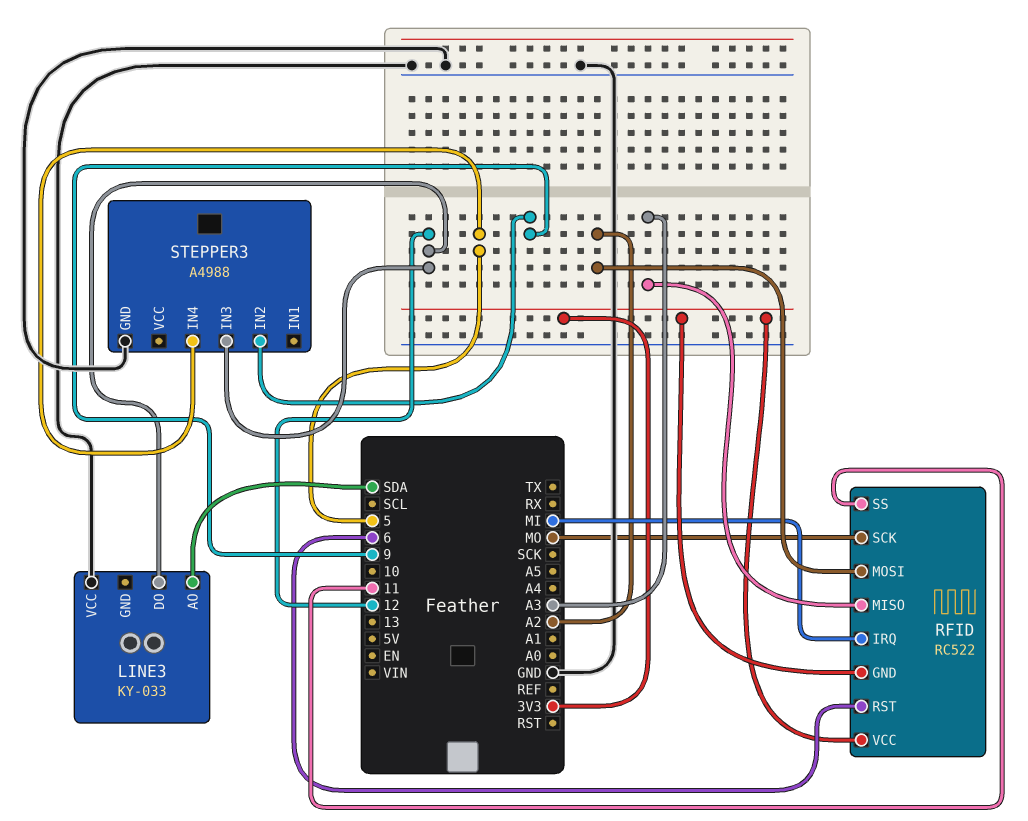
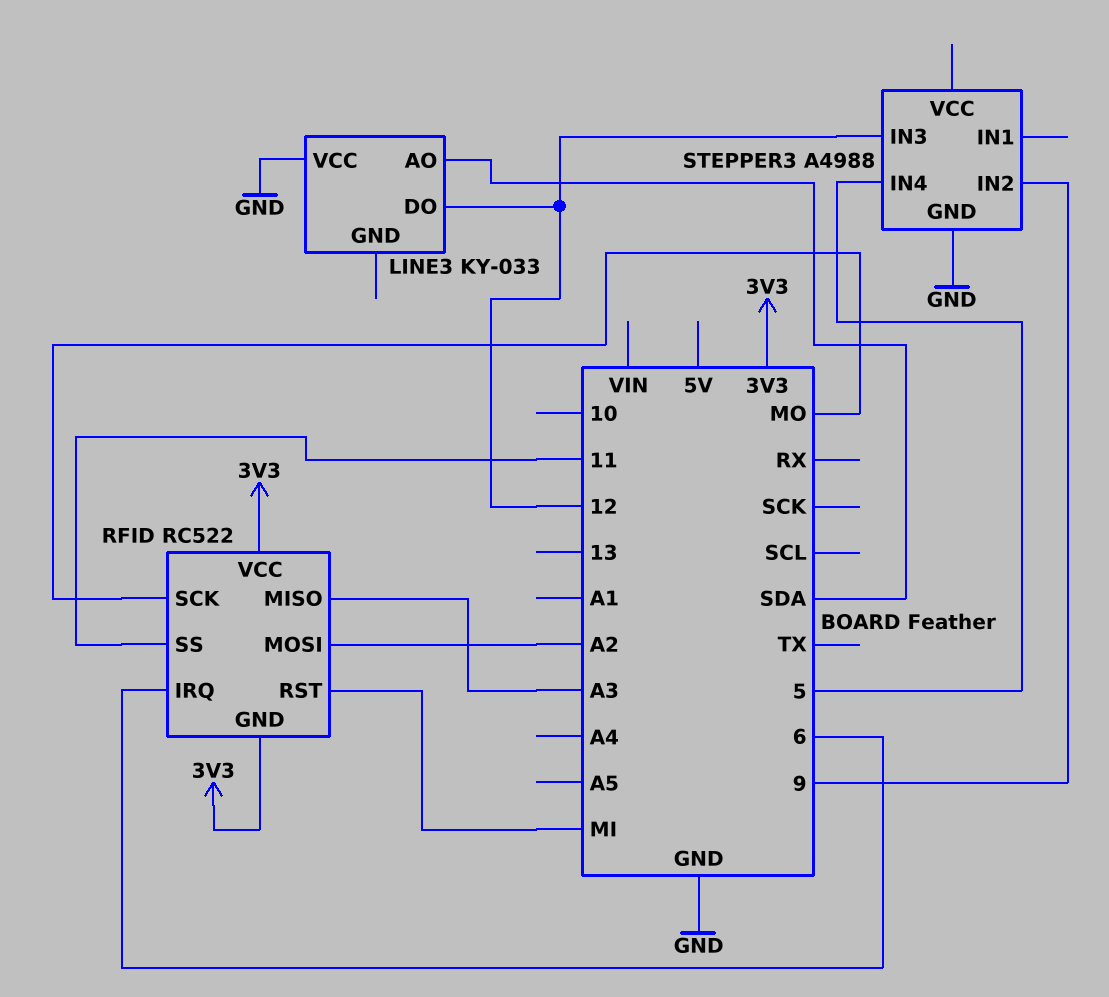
RFID pin IRQ: MI -> 6
RFID pin RST: 6 -> MI

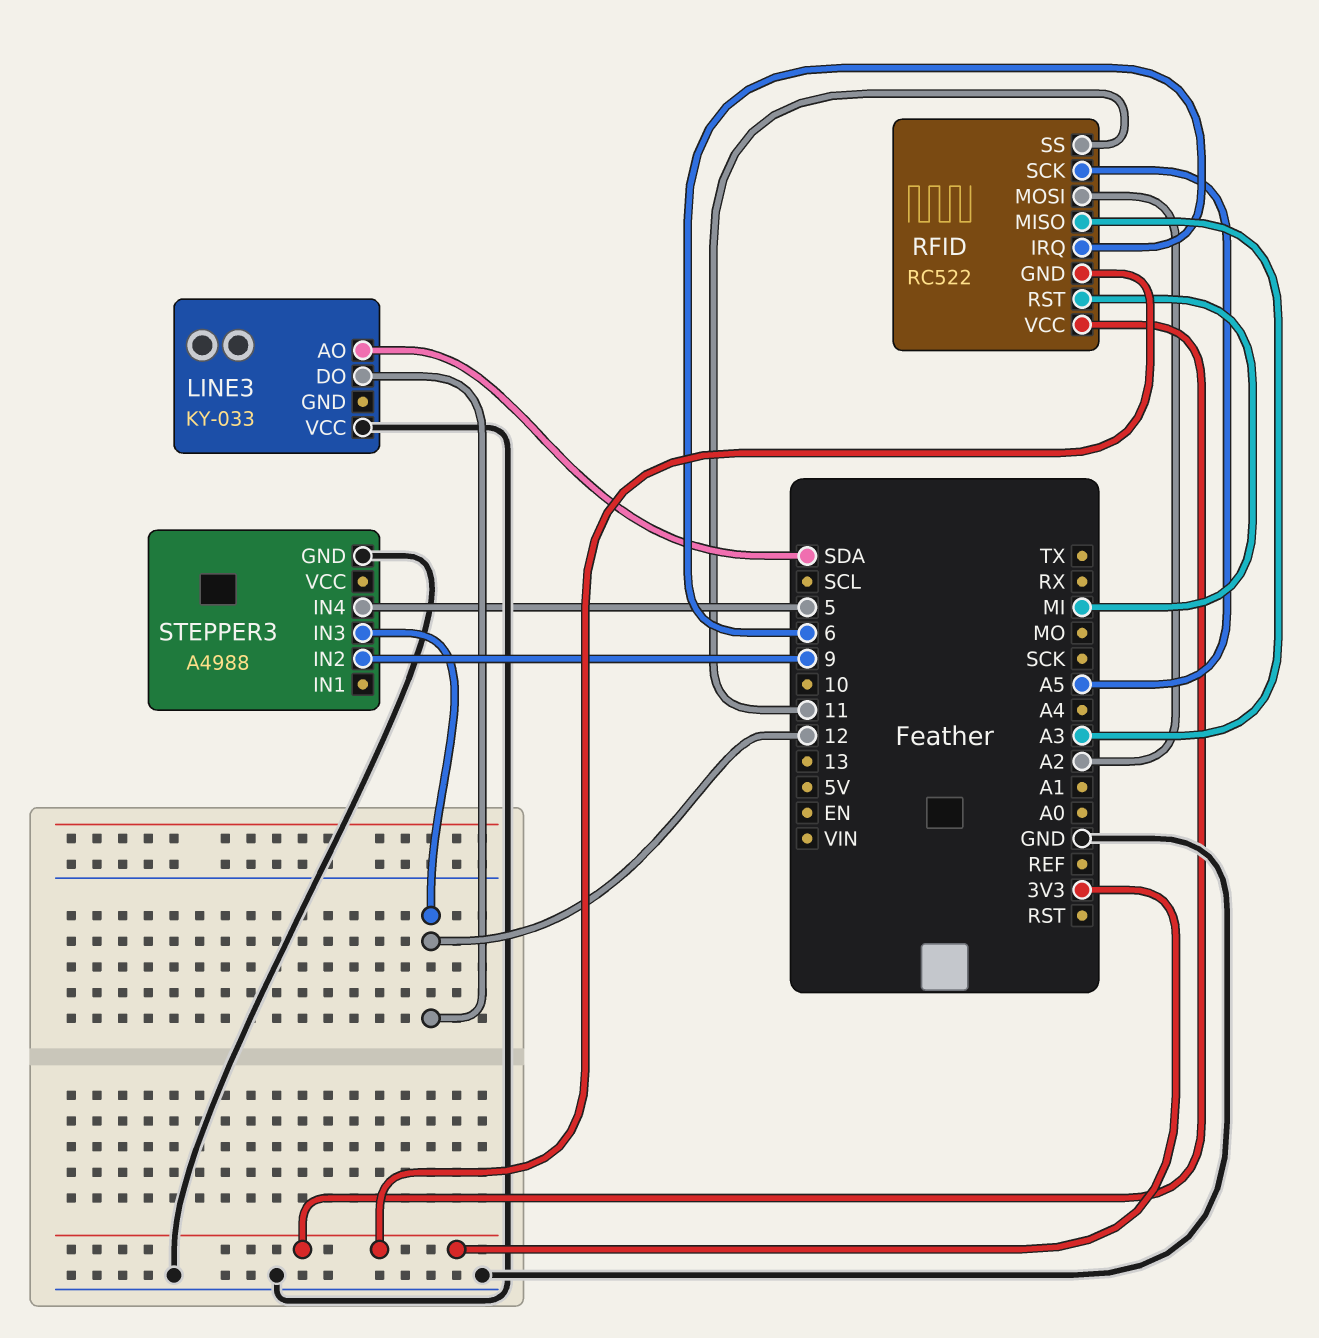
RFID pin SCK: MO -> A5

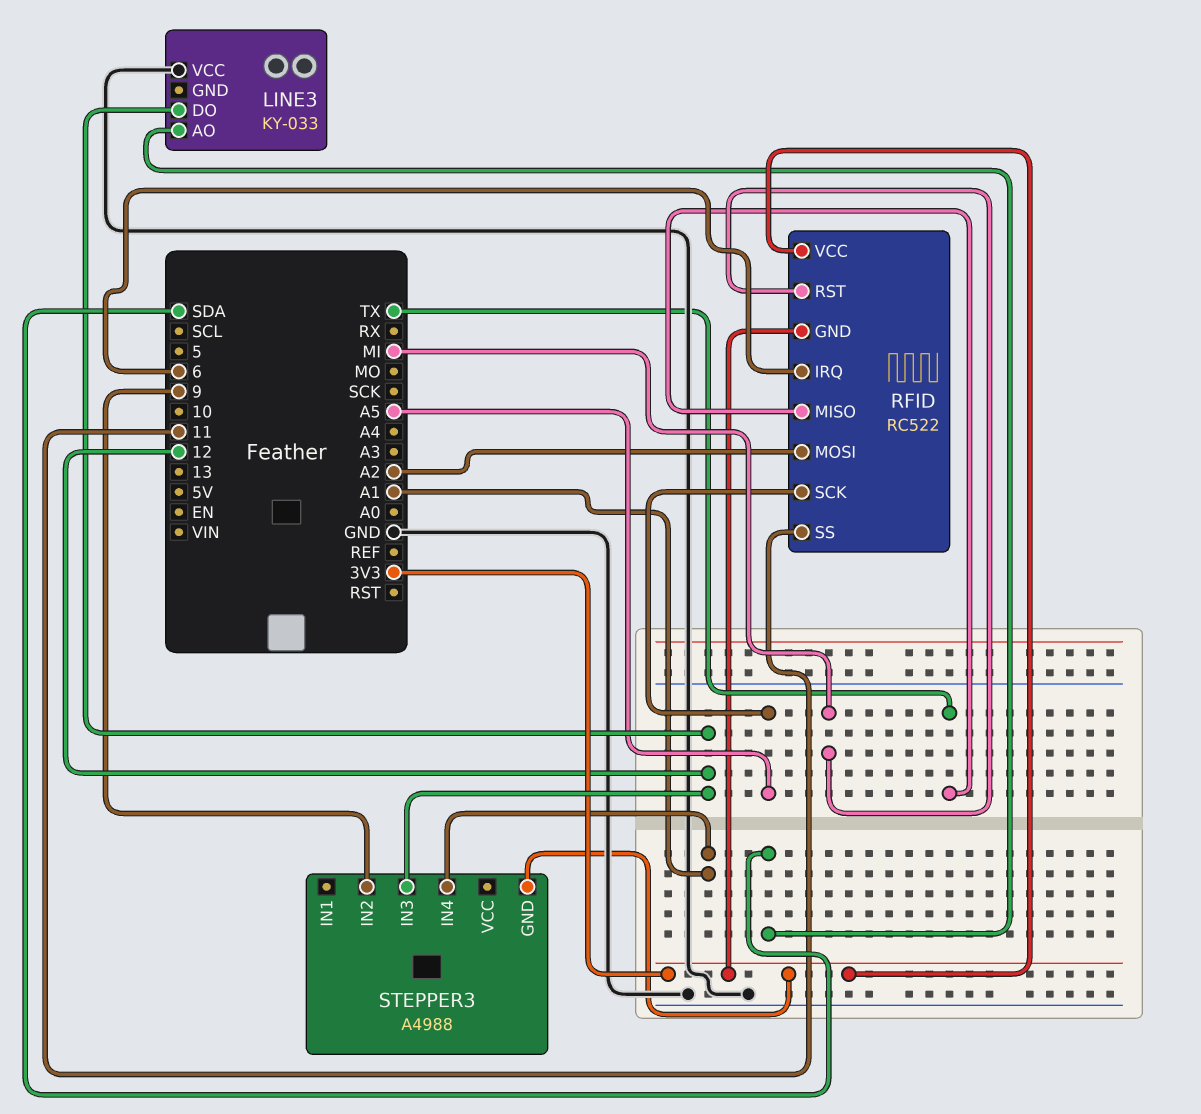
RFID pin MISO: A3 -> TX
STEPPER3 pin GND: GND -> 3V3
STEPPER3 pin IN4: 5 -> A1

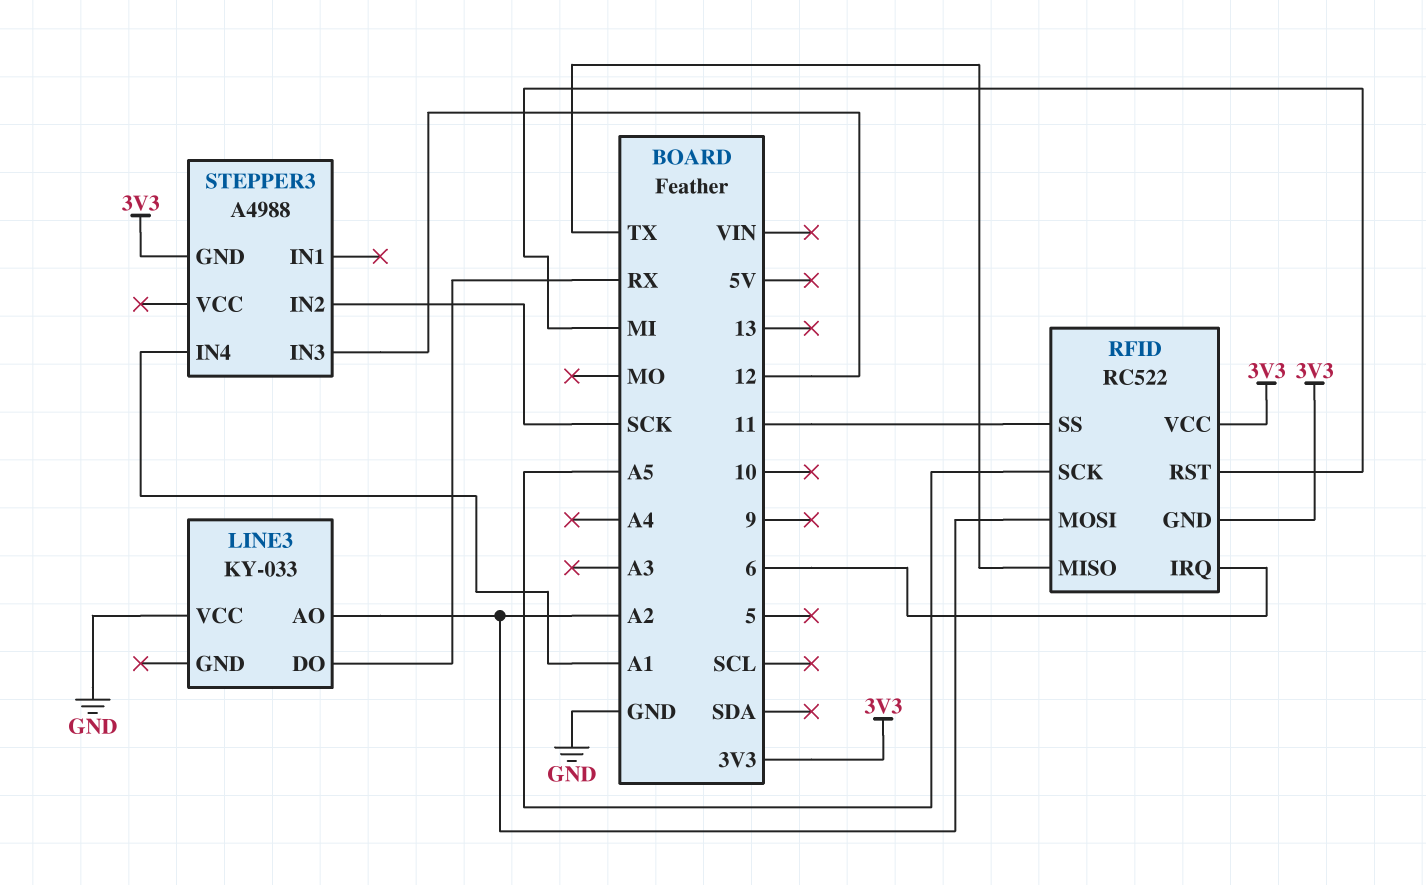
LINE3 pin AO: SDA -> A2
LINE3 pin DO: 12 -> RX
STEPPER3 pin IN2: 9 -> SCK

